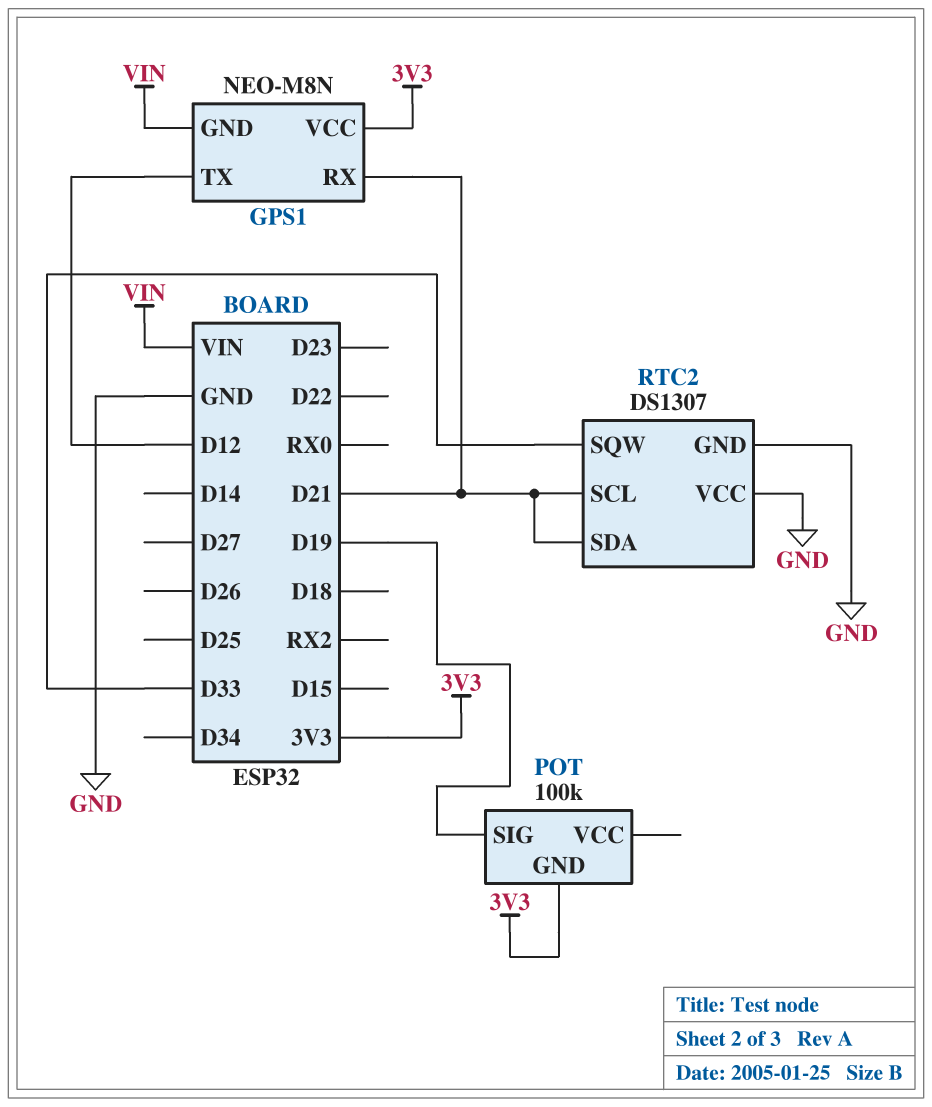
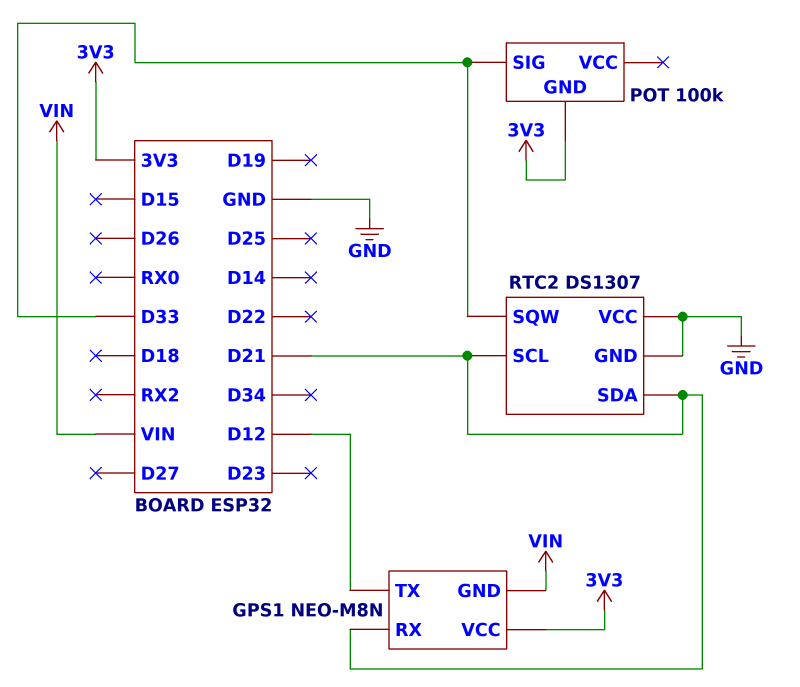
POT pin SIG: D19 -> D33

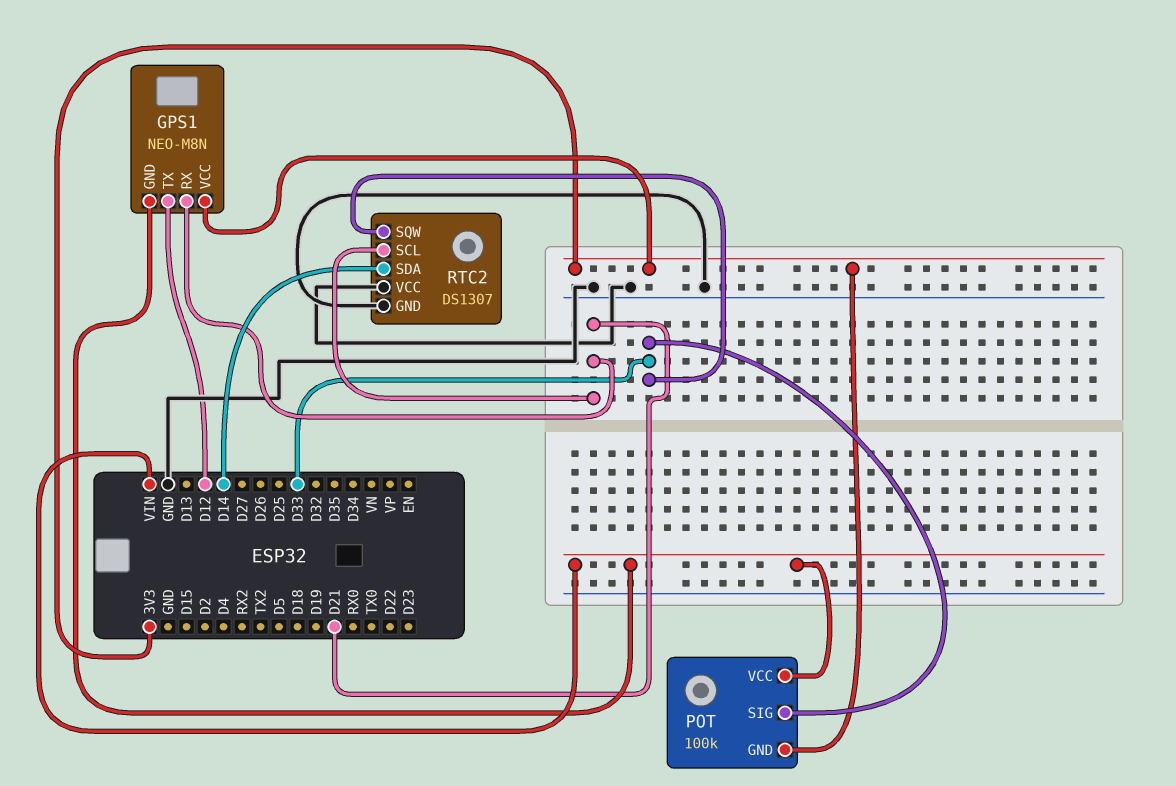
POT pin VCC: none -> VIN
RTC2 pin SDA: D21 -> D14

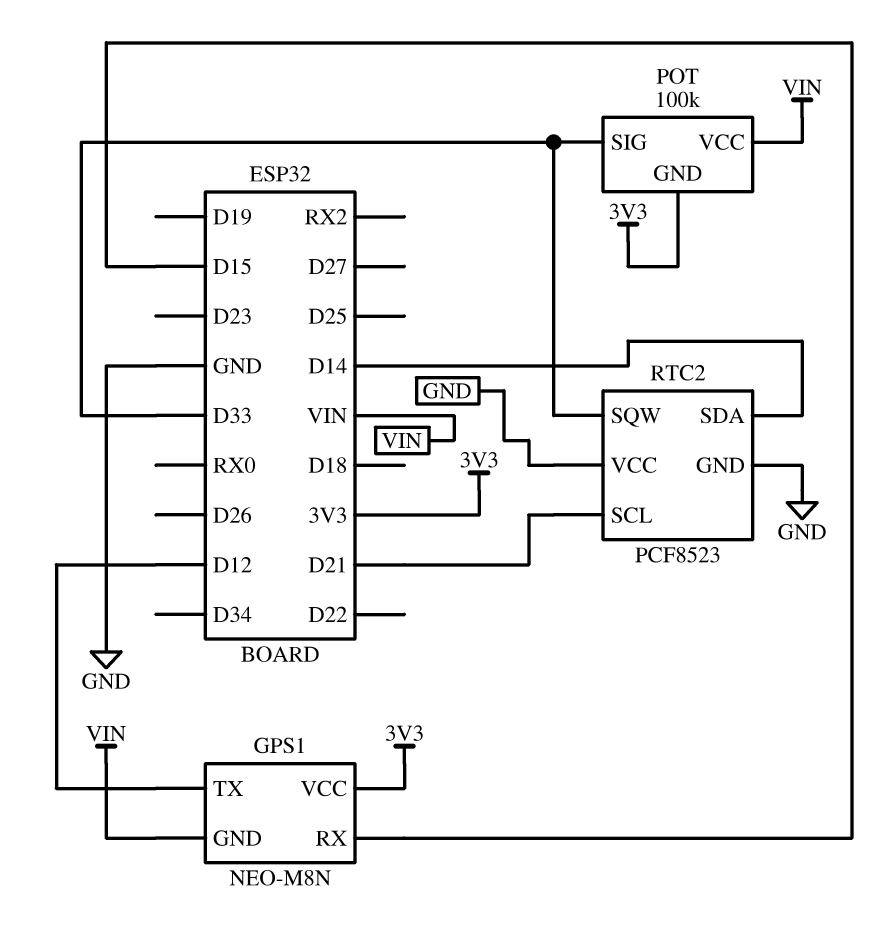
GPS1 pin RX: D21 -> D15
RTC2: DS1307 -> PCF8523

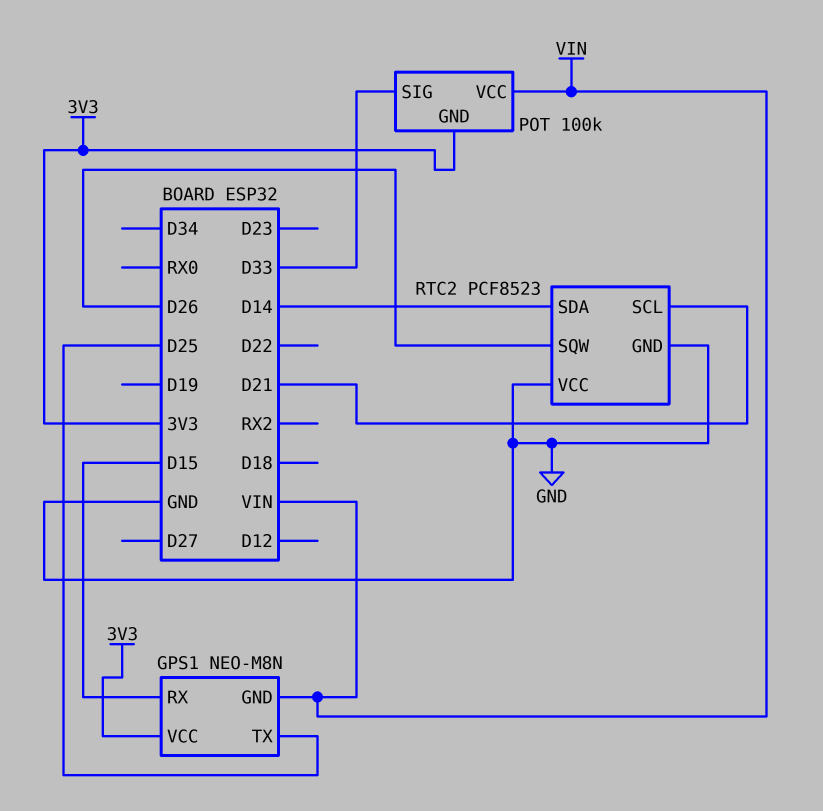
GPS1 pin TX: D12 -> D25
RTC2 pin SQW: D33 -> D26

